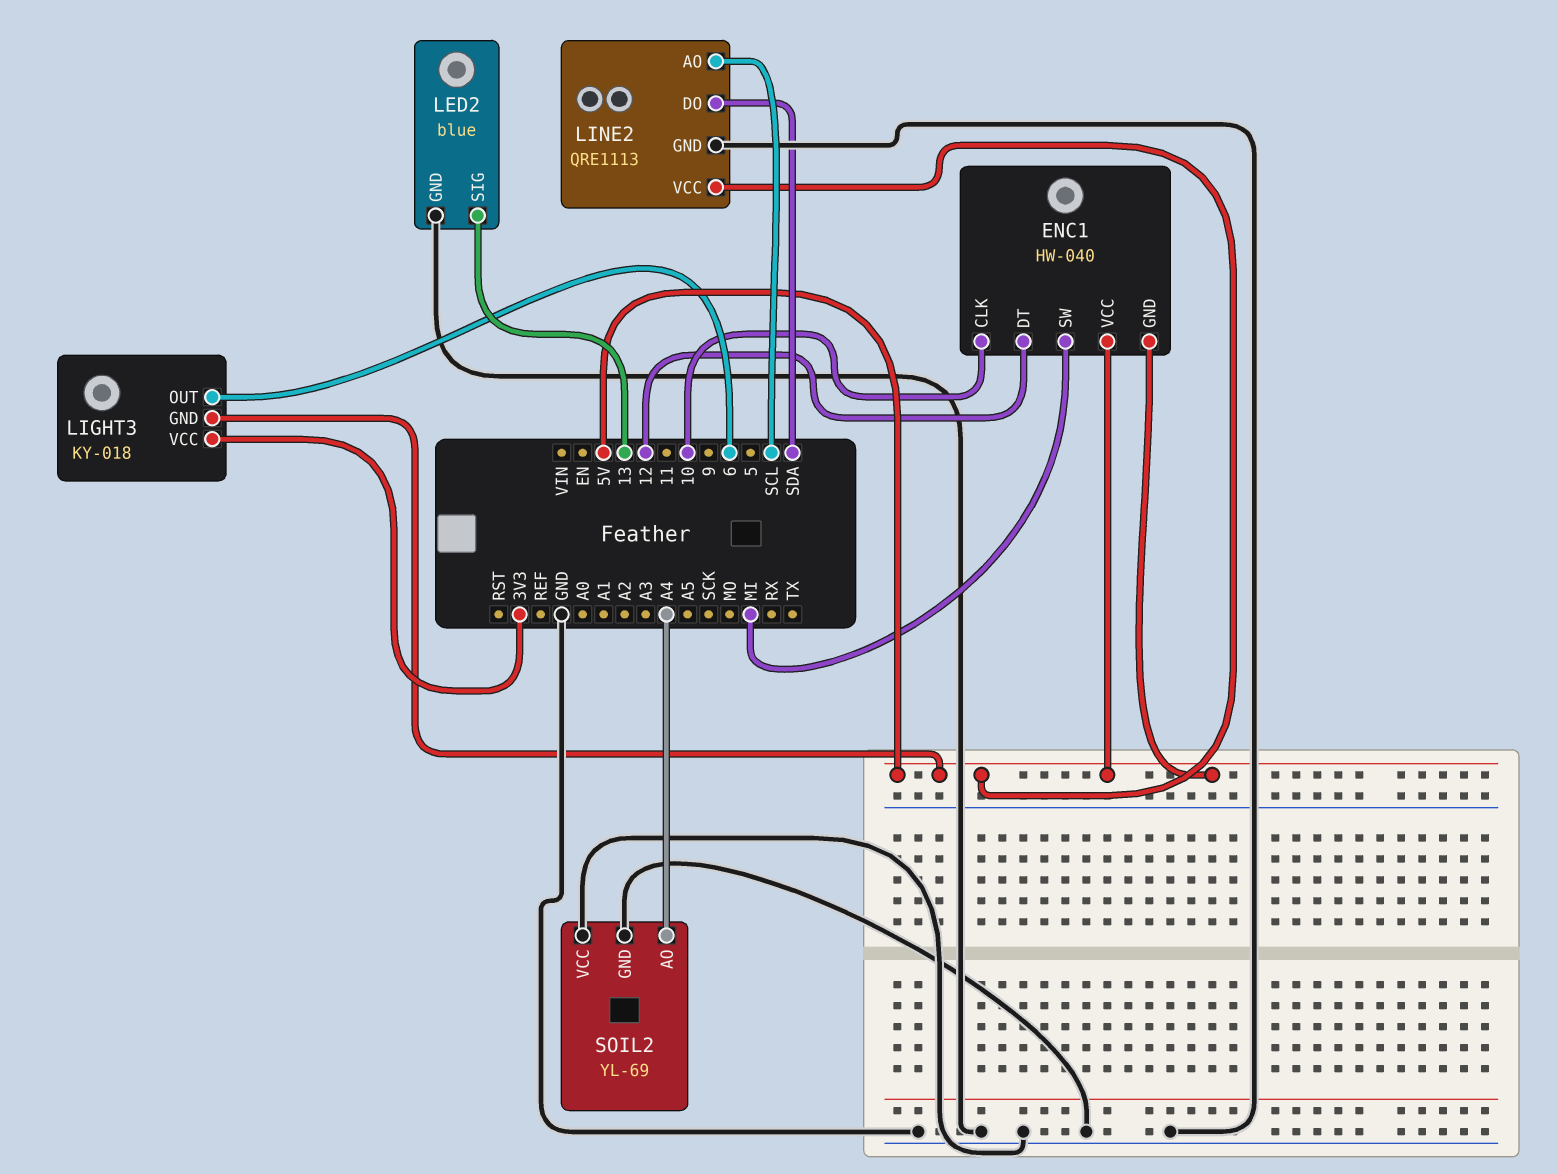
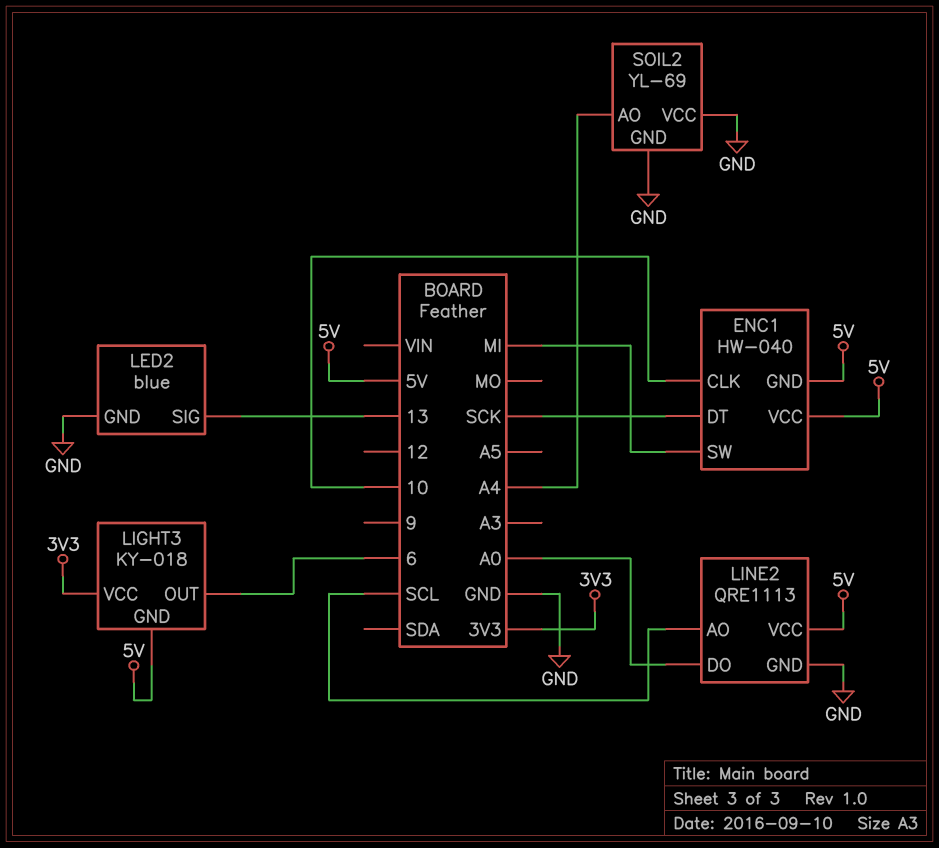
ENC1 pin DT: 12 -> SCK
LINE2 pin DO: SDA -> A0

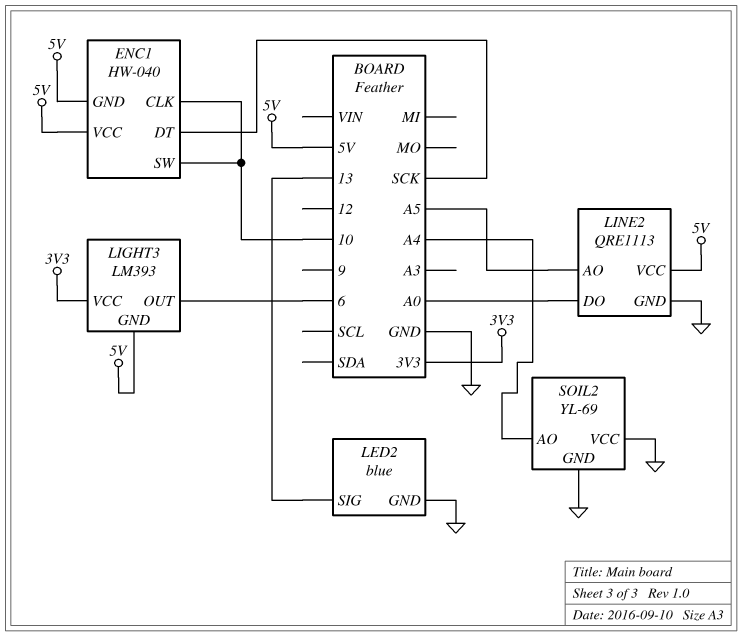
ENC1 pin SW: MI -> 10
LIGHT3: KY-018 -> LM393
LINE2 pin AO: SCL -> A5

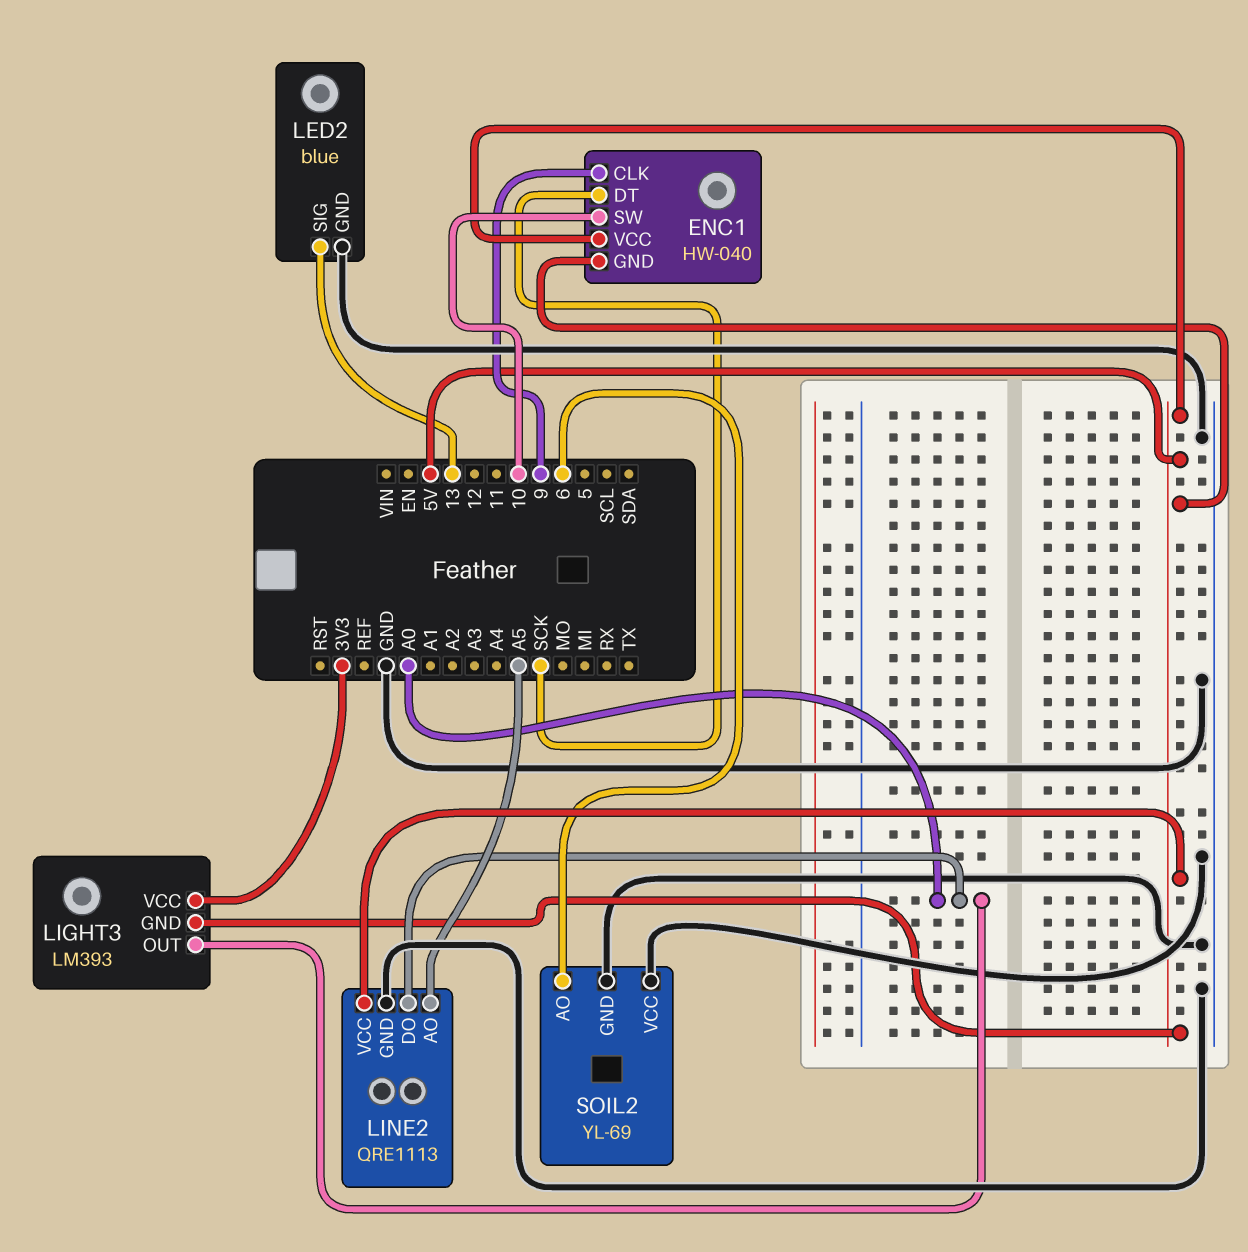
ENC1 pin CLK: 10 -> 9
LIGHT3 pin OUT: 6 -> A0
SOIL2 pin AO: A4 -> 6

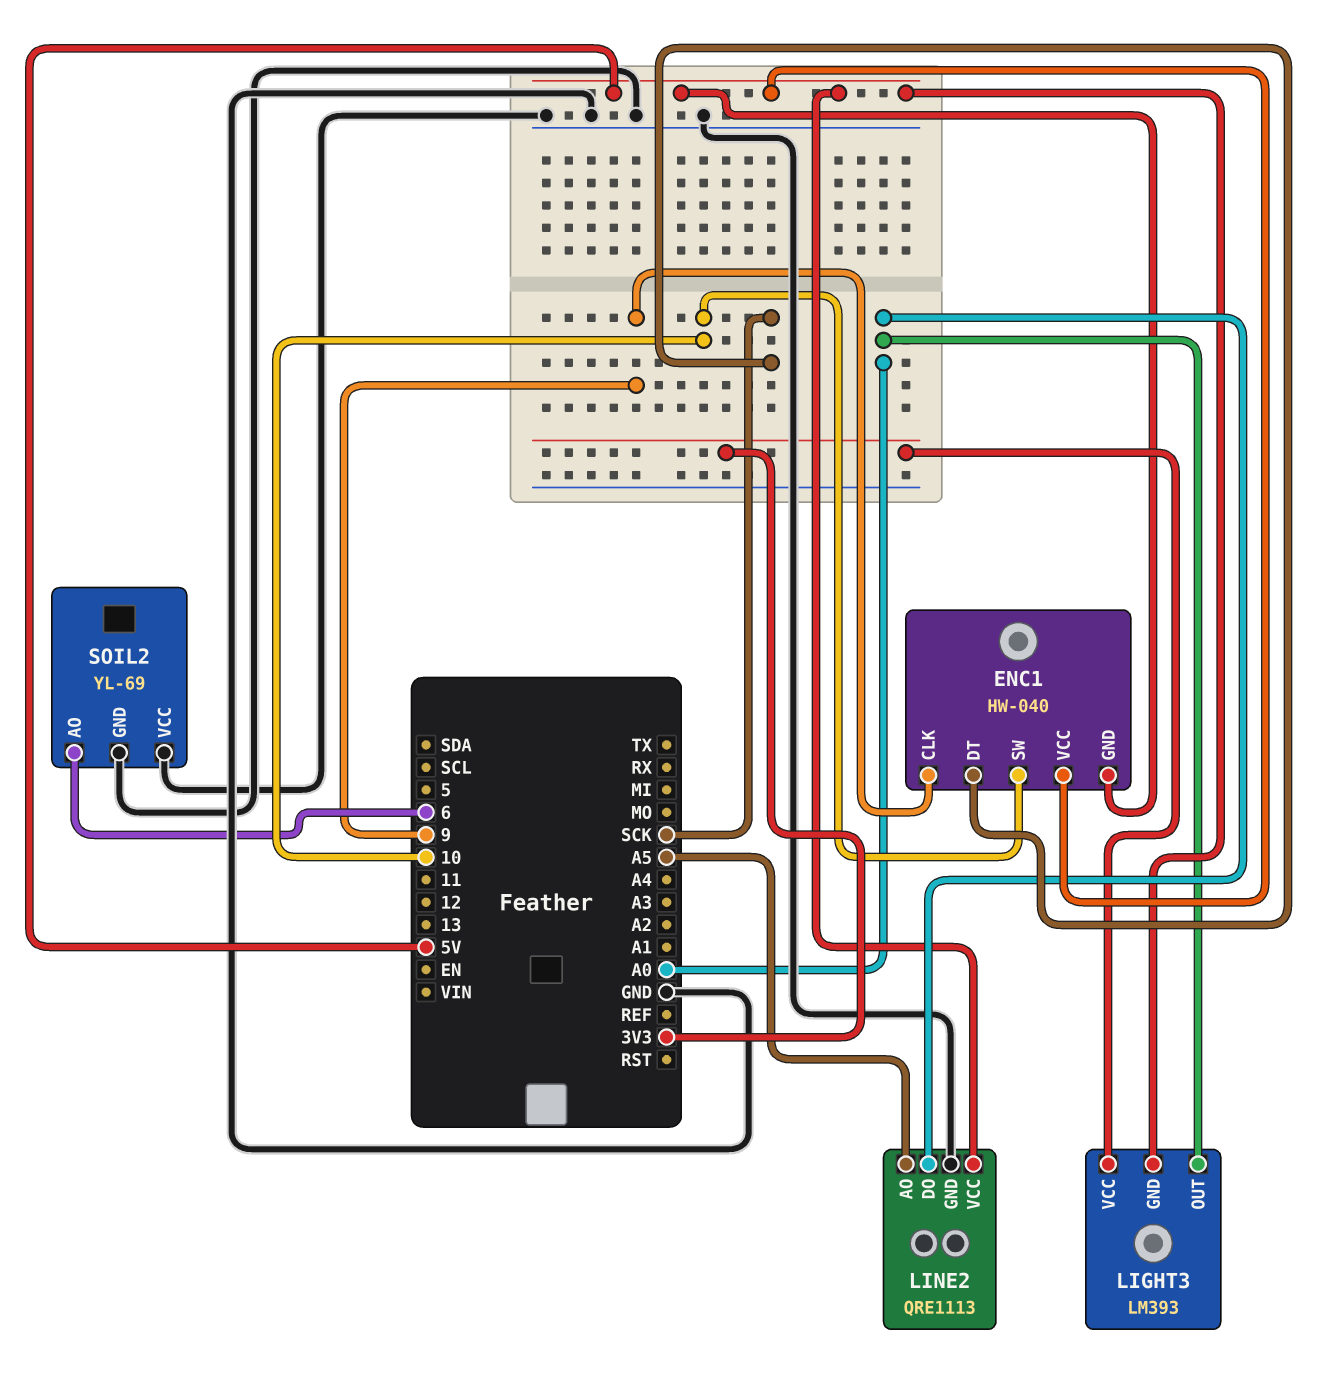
LED2: blue -> none
LED2 pin GND: GND -> none
LED2 pin SIG: 13 -> none

